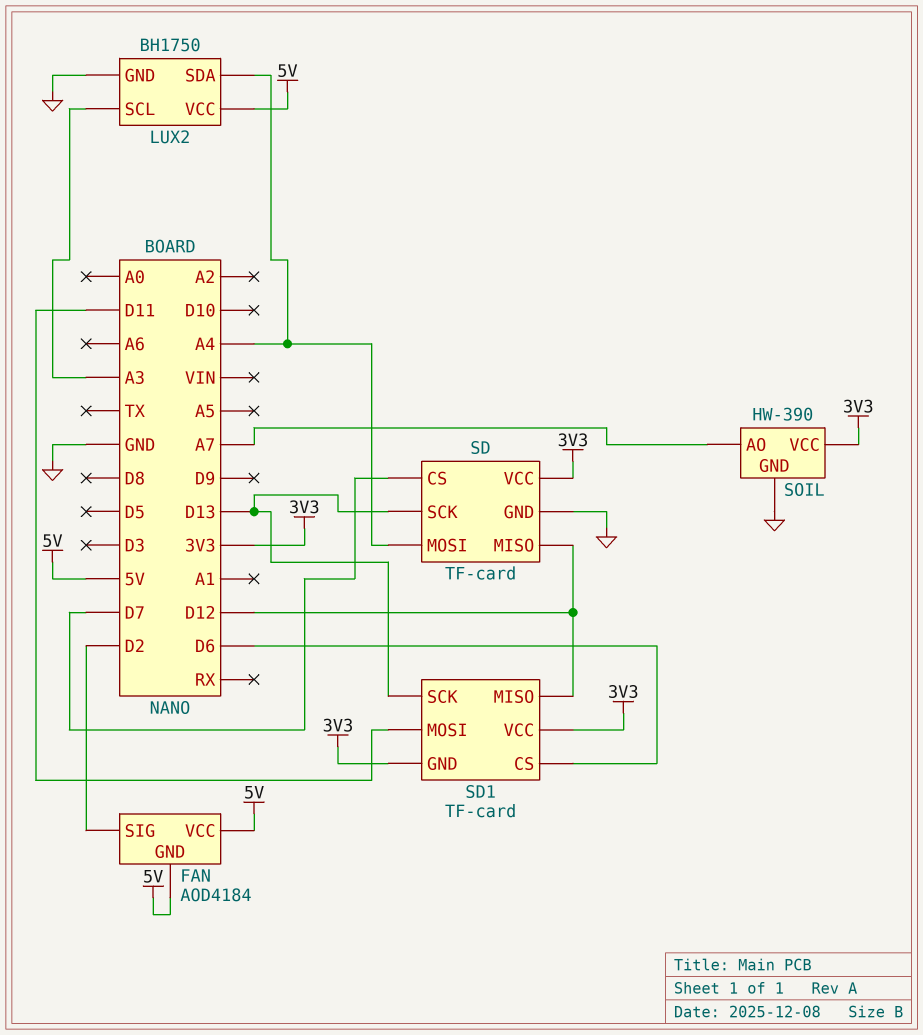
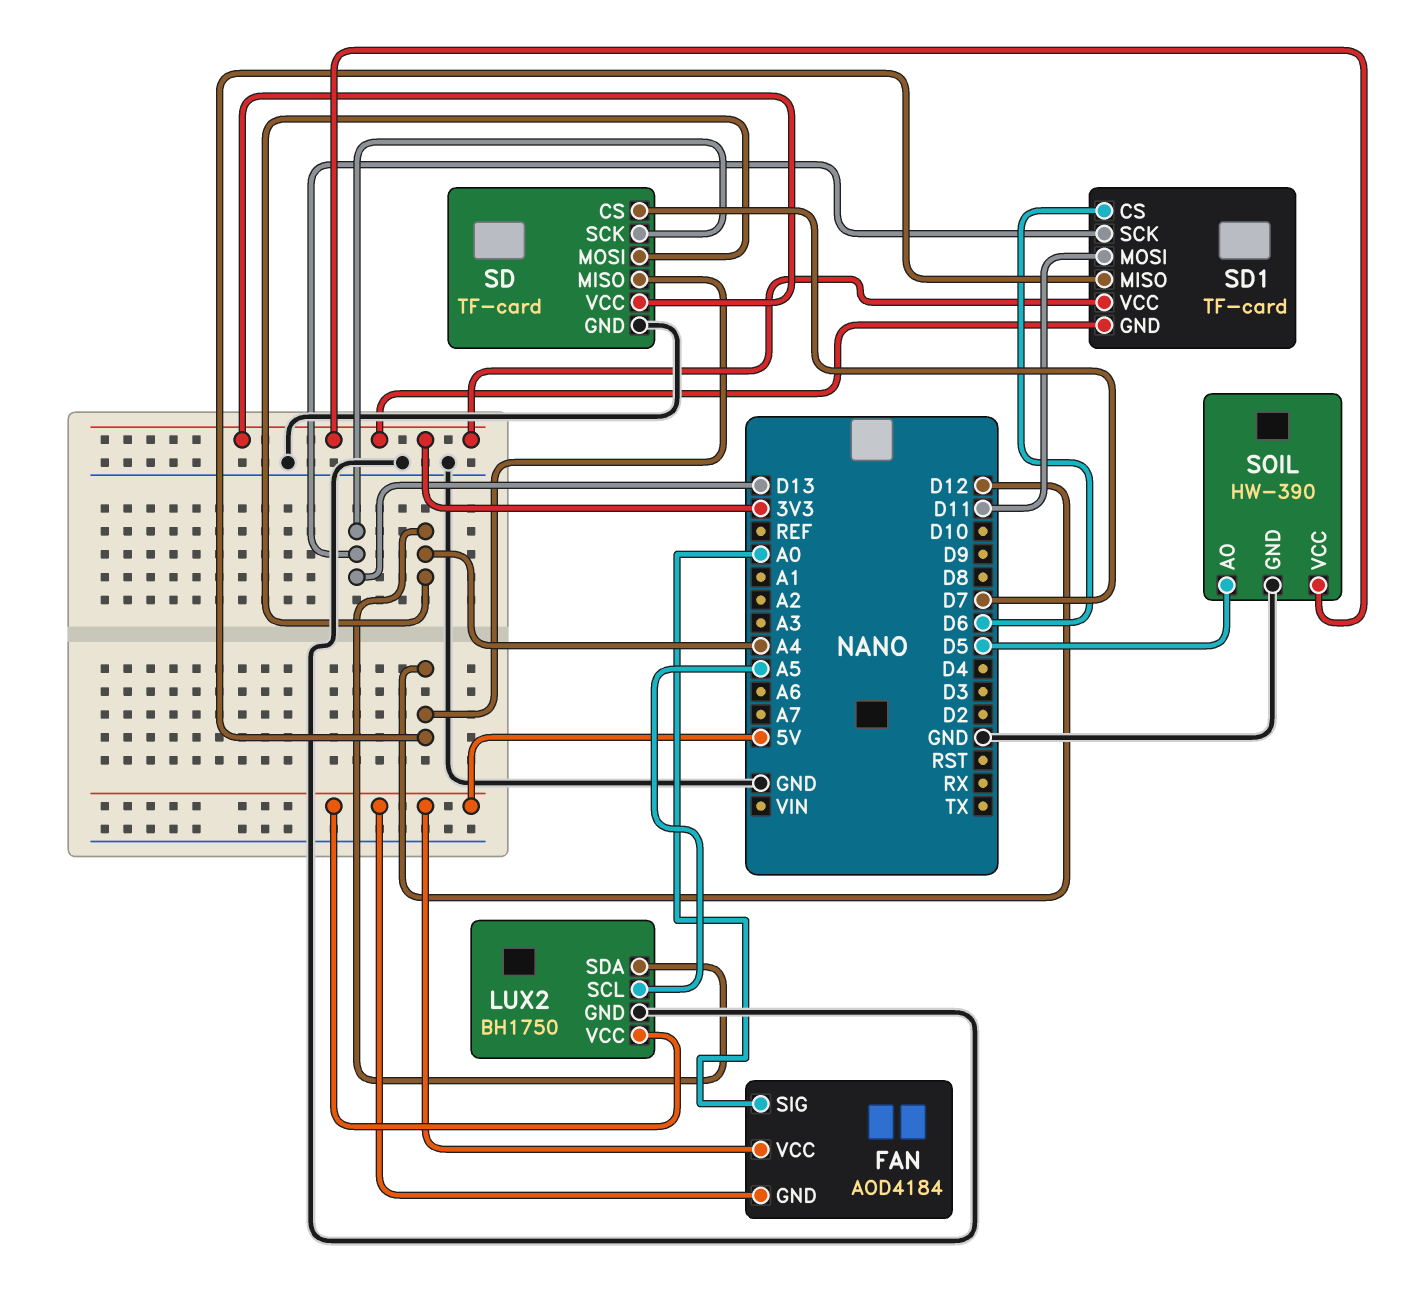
FAN pin SIG: D2 -> A0
LUX2 pin SCL: A3 -> A5
SOIL pin AO: A7 -> D5

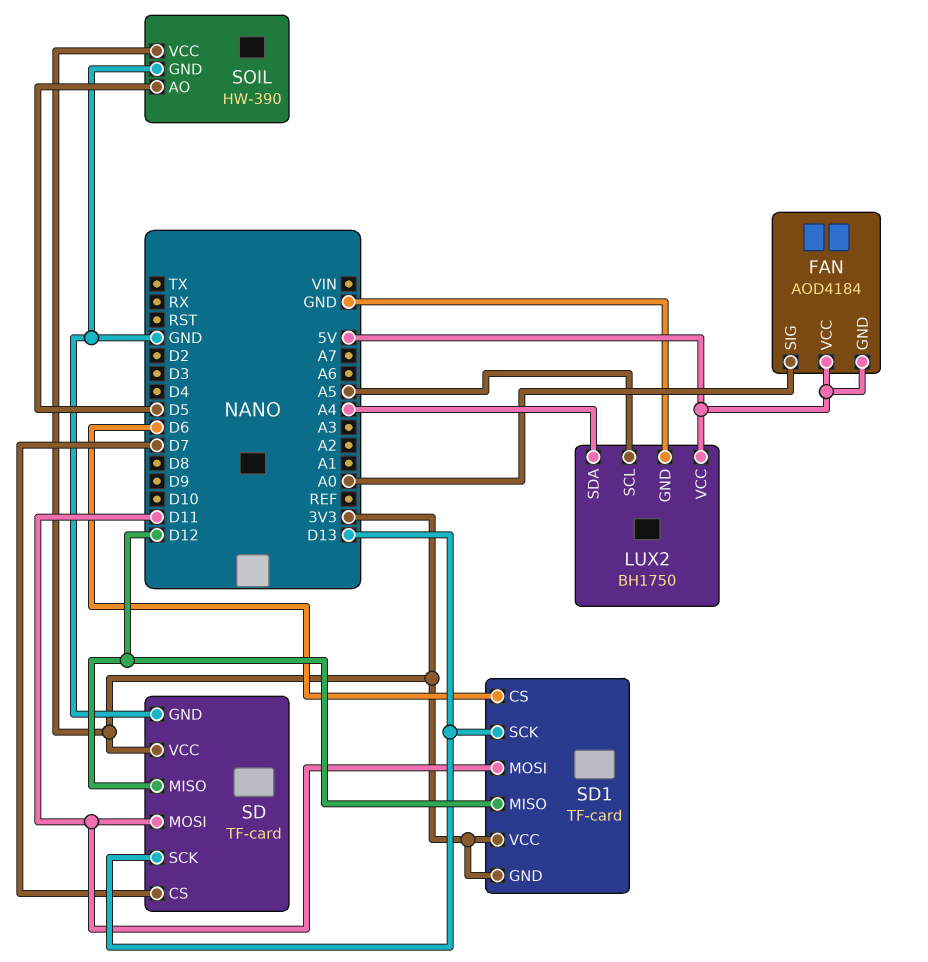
SD pin MOSI: A4 -> D11

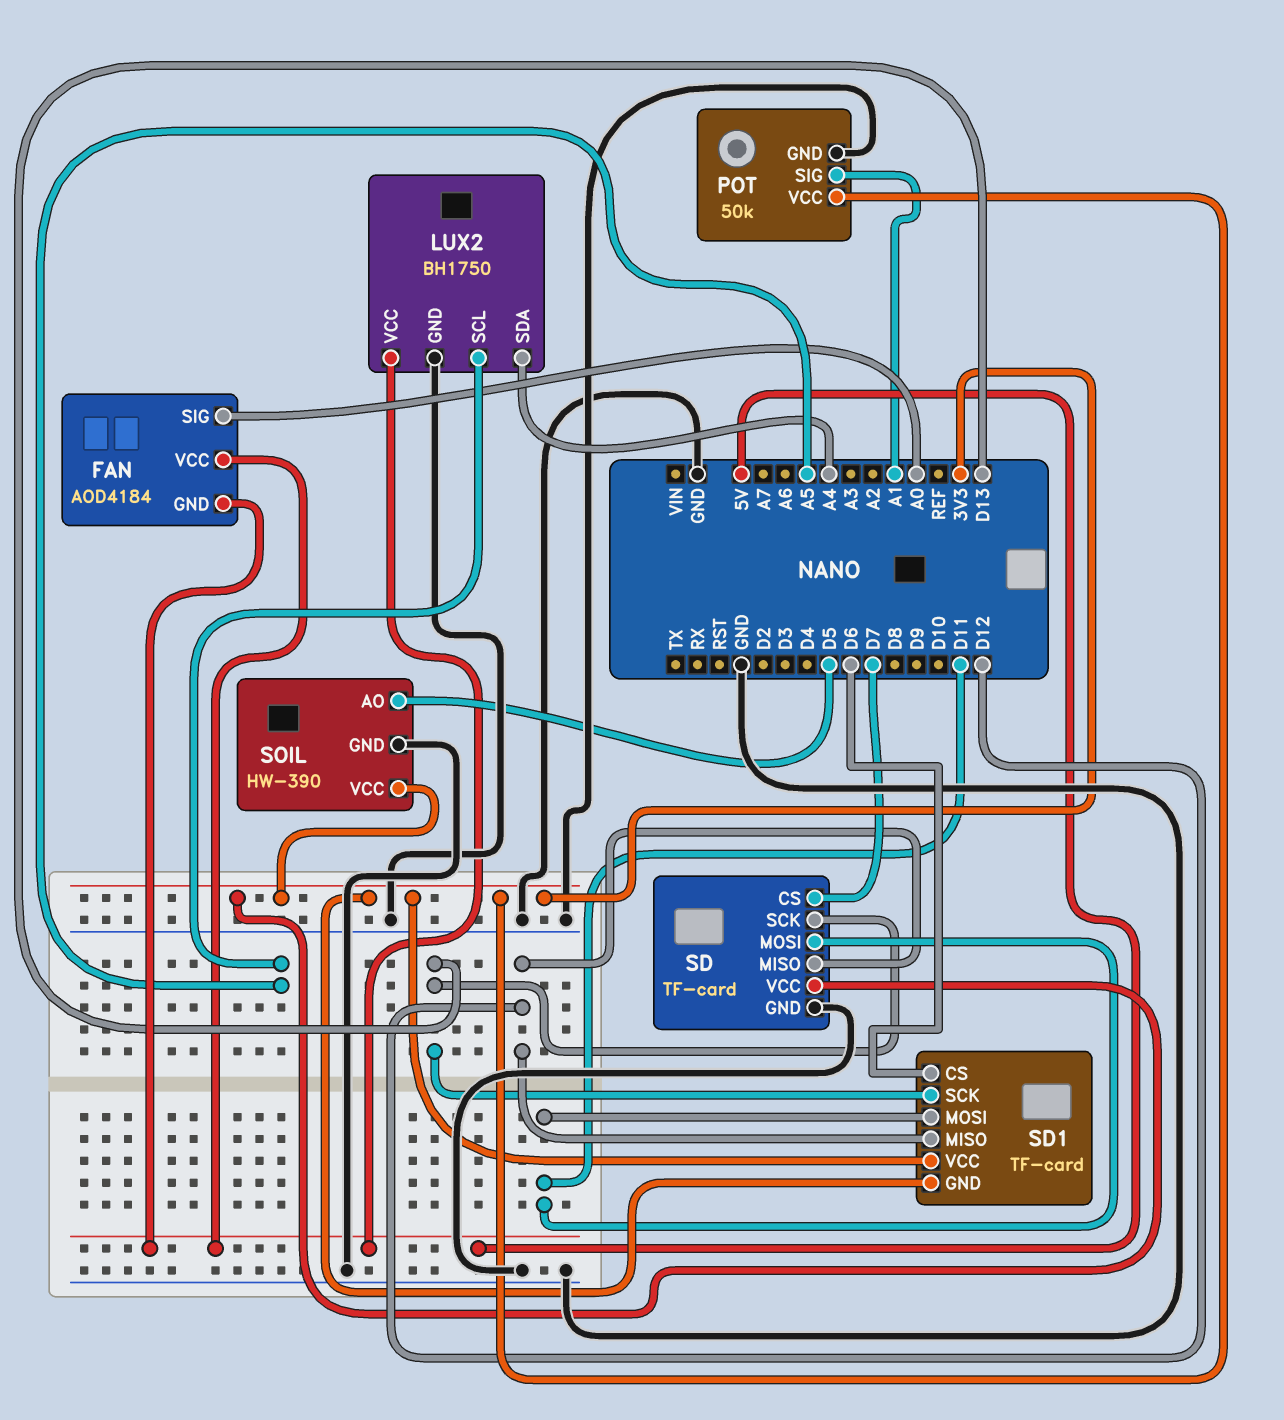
POT: none -> 50k
POT pin GND: none -> GND
POT pin SIG: none -> A1
POT pin VCC: none -> 3V3

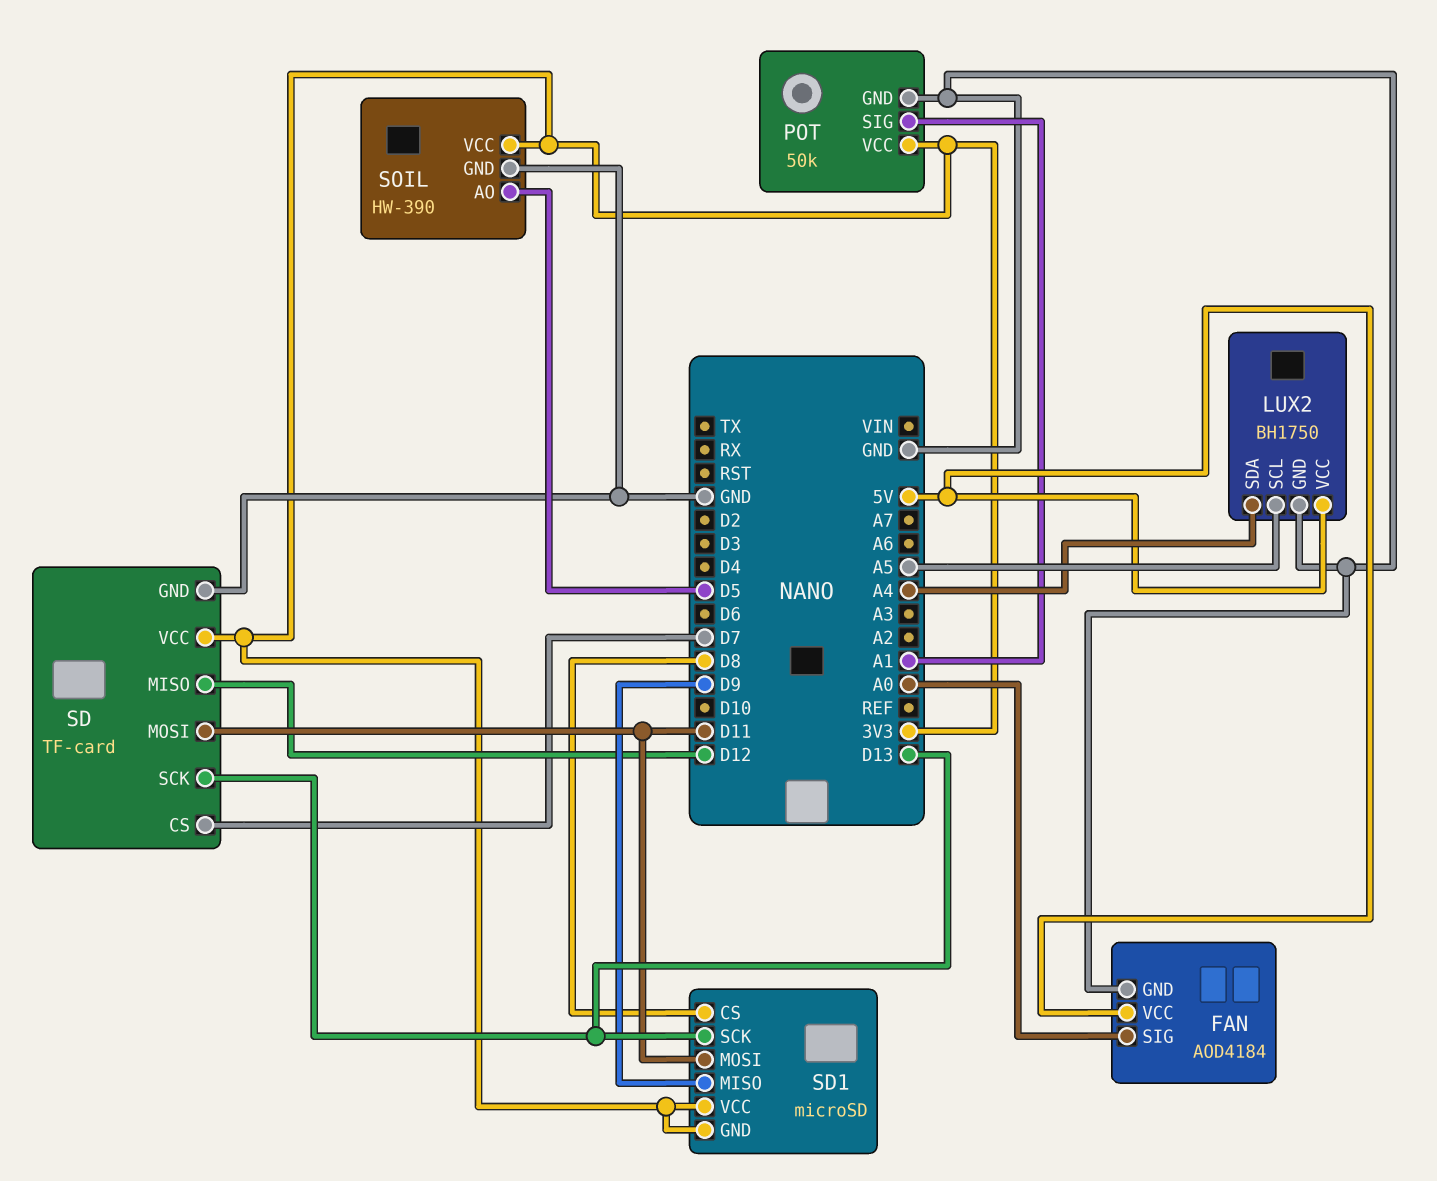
FAN pin GND: 5V -> GND
SD1: TF-card -> microSD
SD1 pin CS: D6 -> D8
SD1 pin MISO: D12 -> D9

